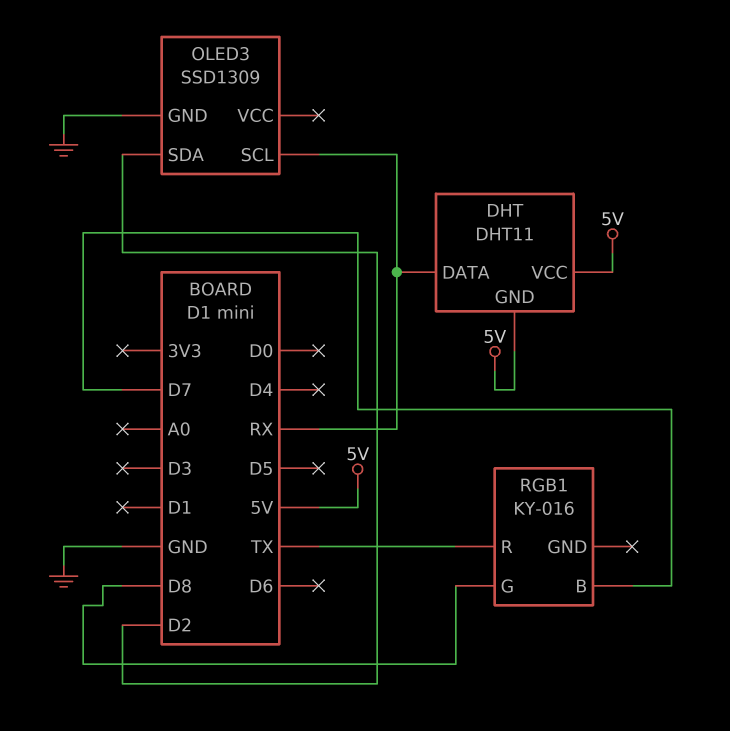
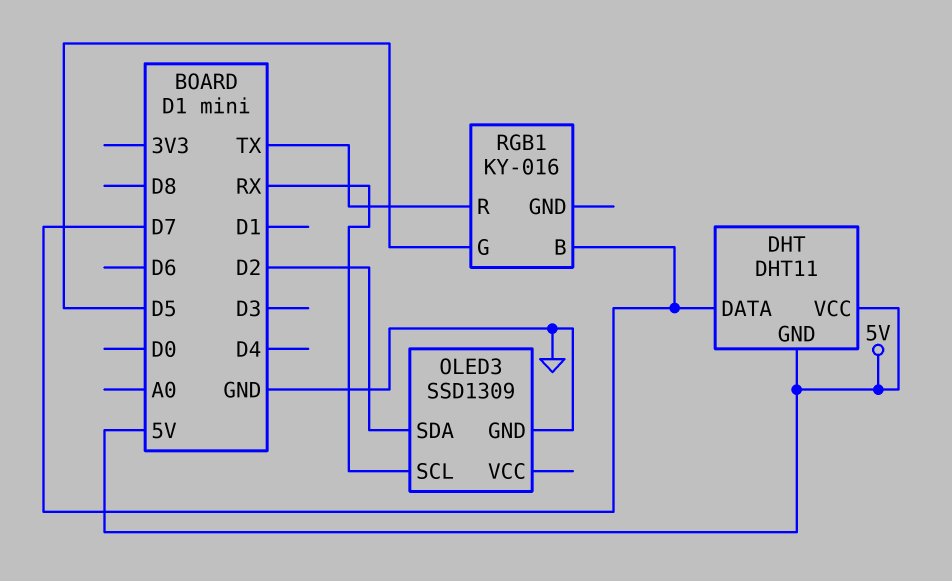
DHT pin DATA: RX -> D7
RGB1 pin G: D8 -> D5

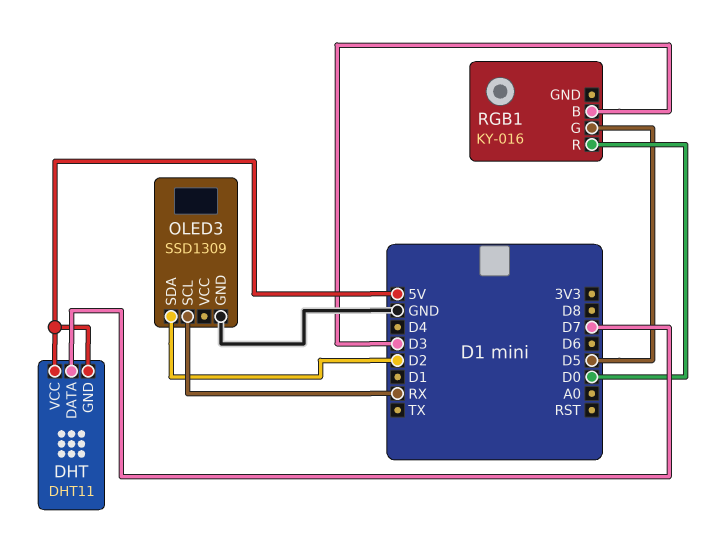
RGB1 pin B: D7 -> D3
RGB1 pin R: TX -> D0

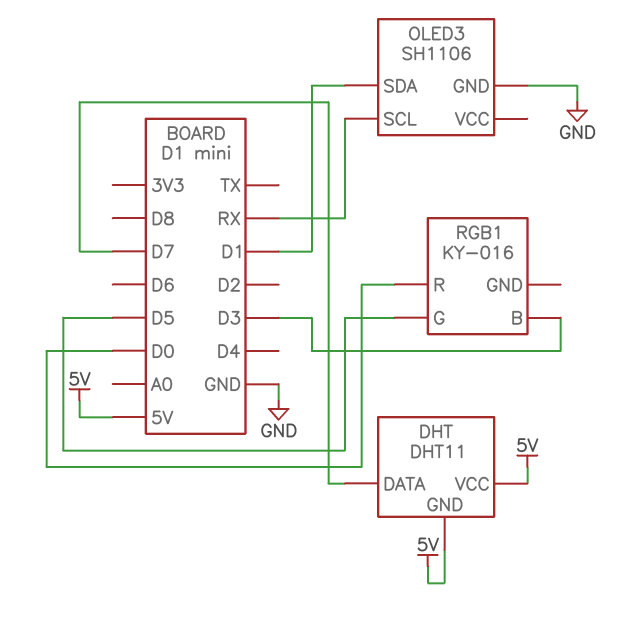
OLED3: SSD1309 -> SH1106
OLED3 pin SDA: D2 -> D1

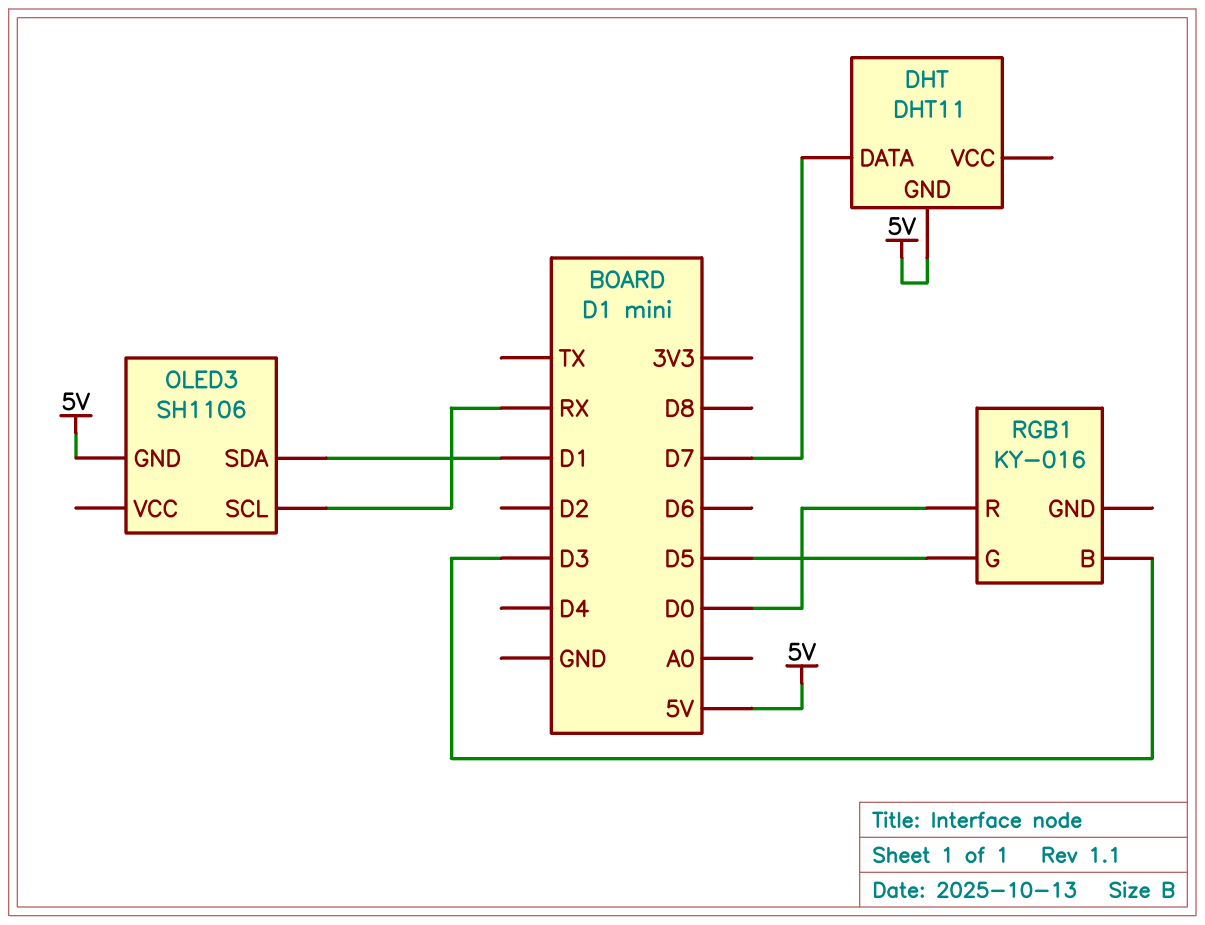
DHT pin VCC: 5V -> none
OLED3 pin GND: GND -> 5V

